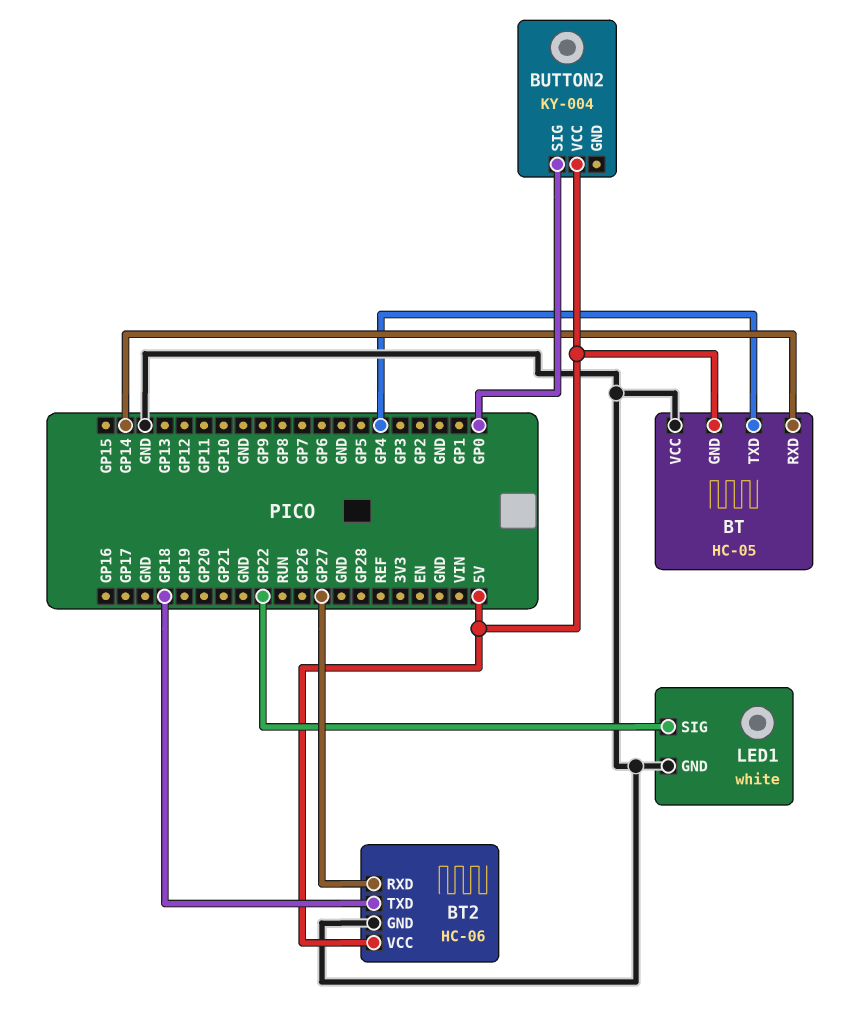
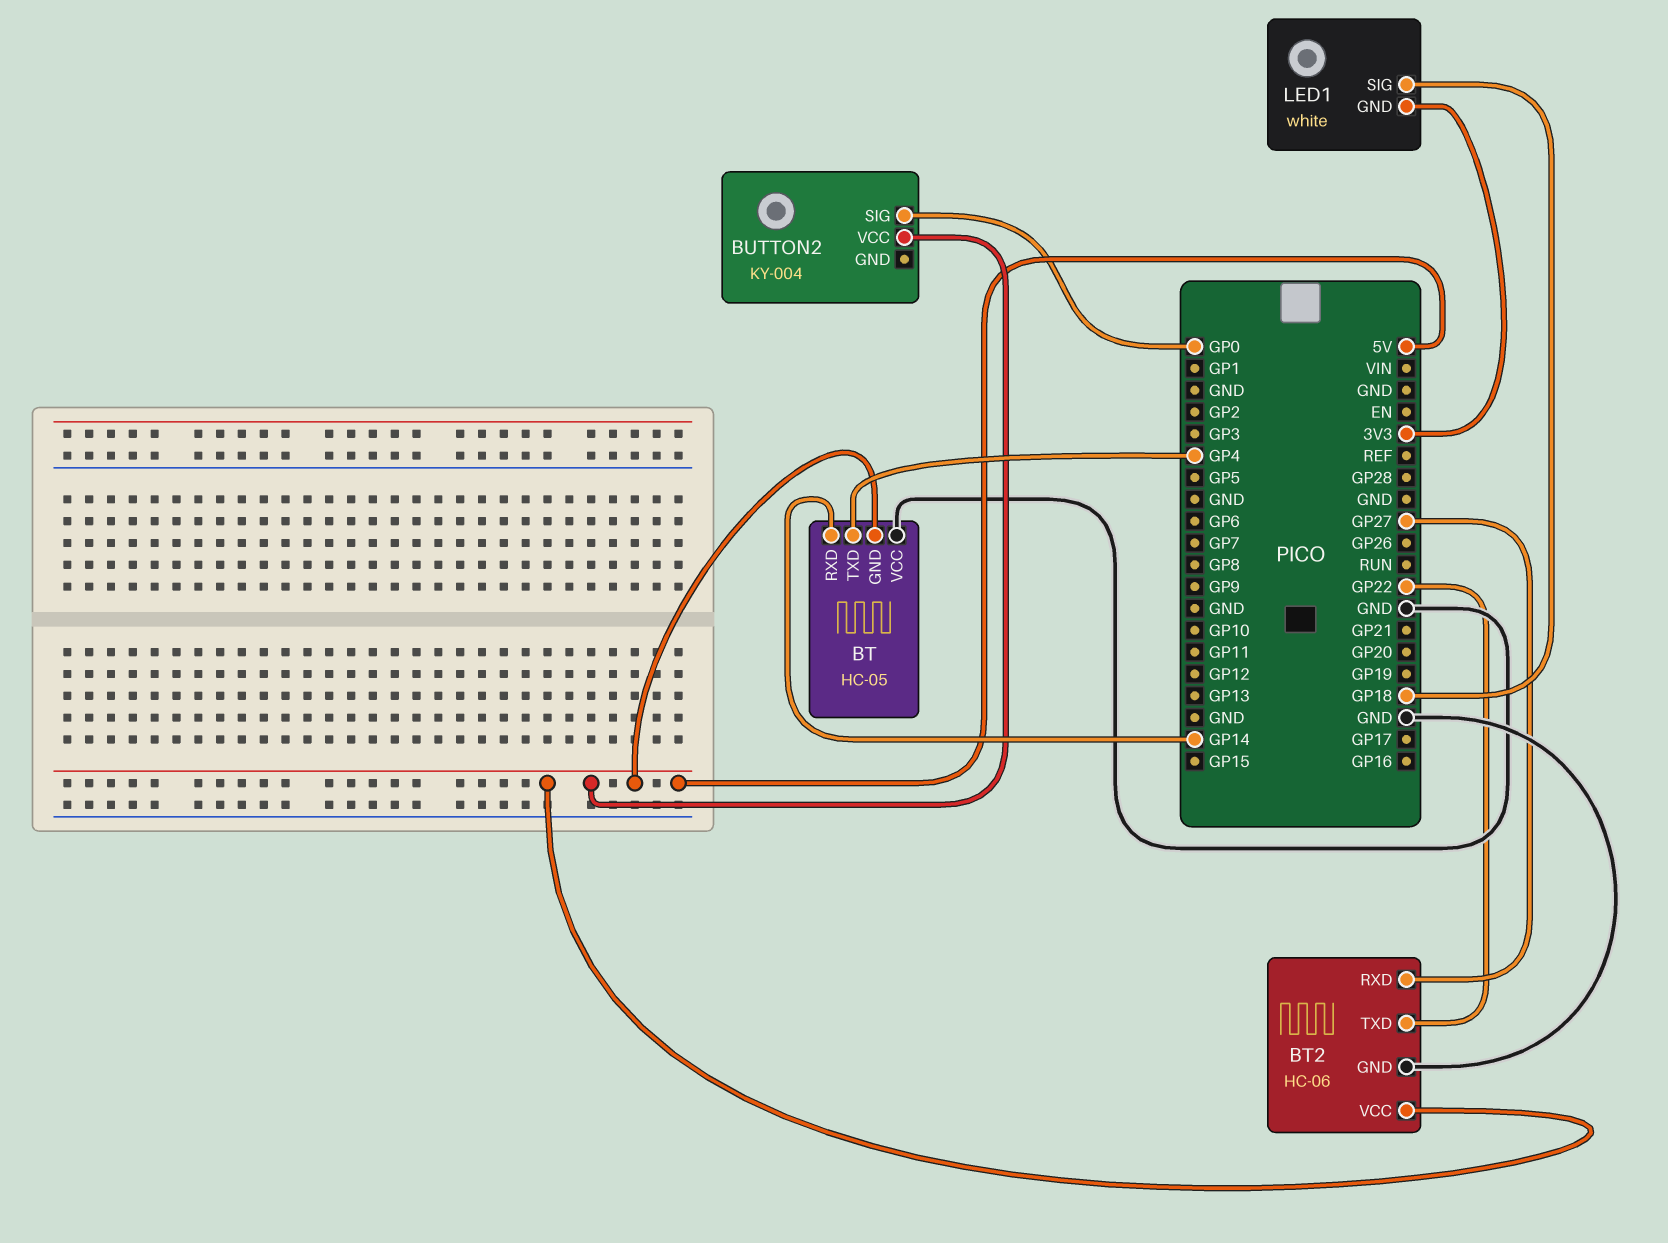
BT2 pin TXD: GP18 -> GP22
LED1 pin GND: GND -> 3V3
LED1 pin SIG: GP22 -> GP18

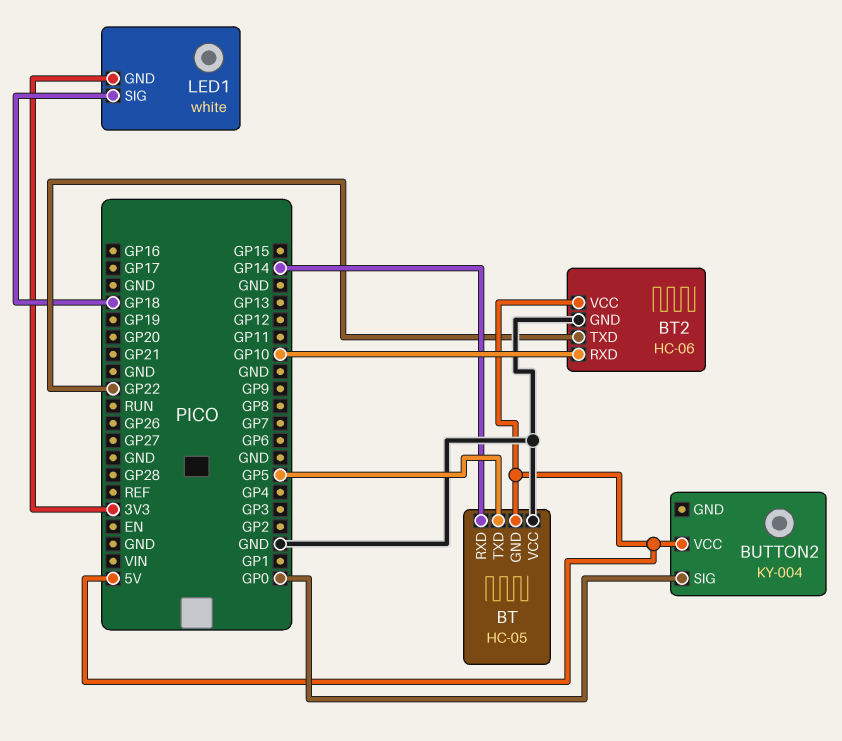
BT pin TXD: GP4 -> GP5
BT2 pin RXD: GP27 -> GP10

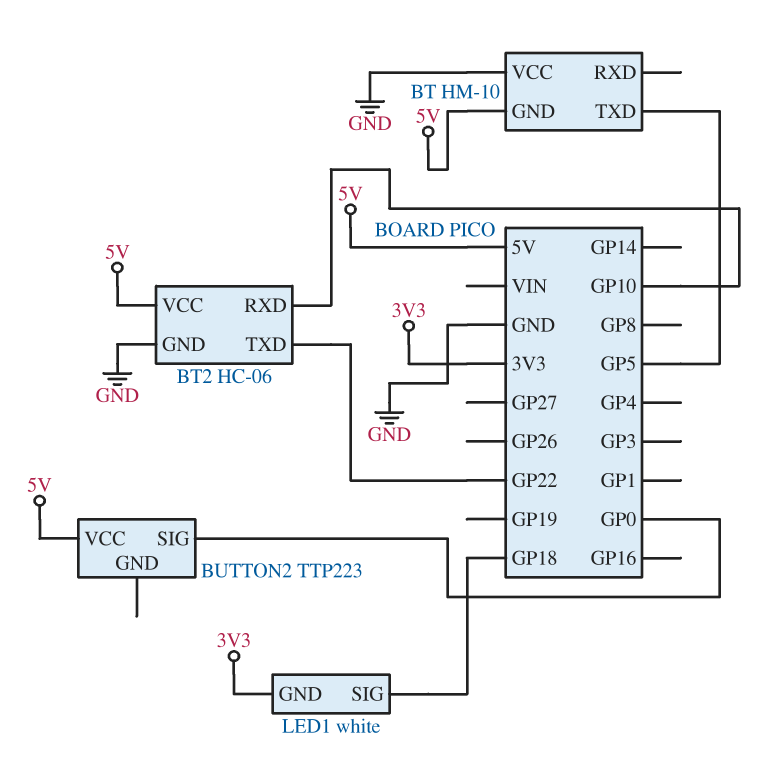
BT: HC-05 -> HM-10
BT pin RXD: GP14 -> none
BUTTON2: KY-004 -> TTP223

